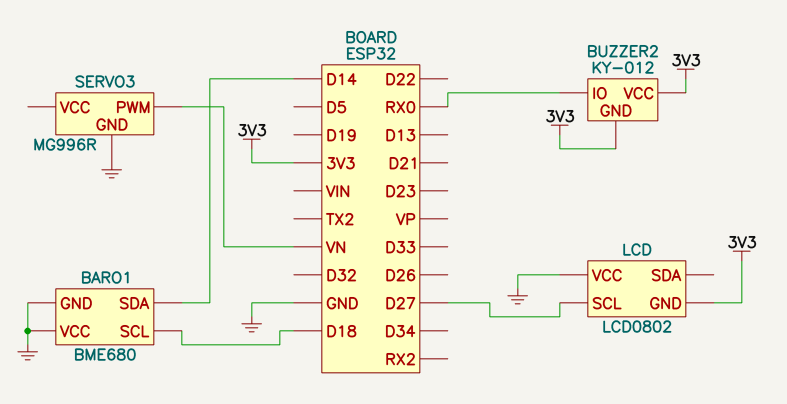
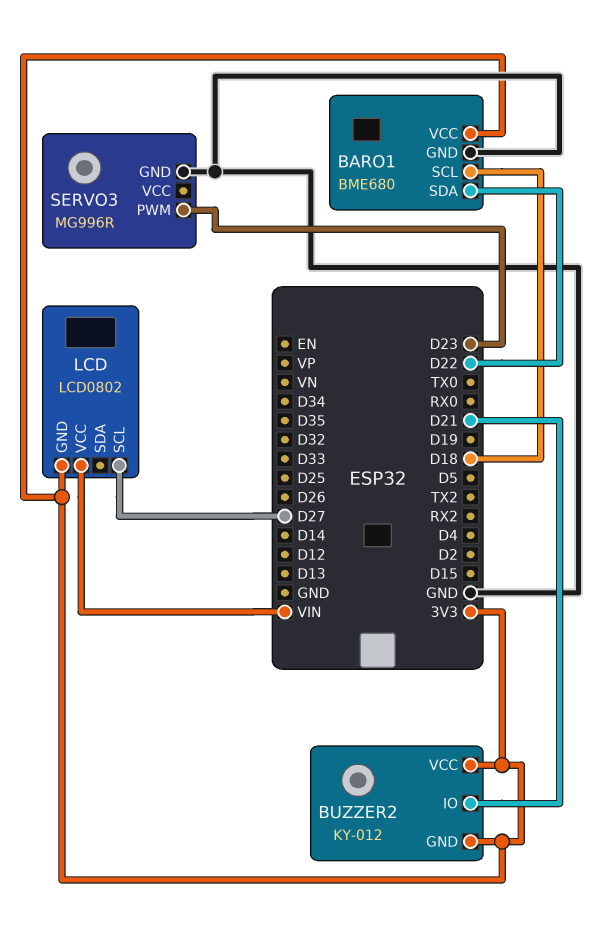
BARO1 pin SDA: D14 -> D22
BARO1 pin VCC: GND -> 3V3
BUZZER2 pin IO: RX0 -> D21
LCD pin VCC: GND -> VIN
SERVO3 pin PWM: VN -> D23

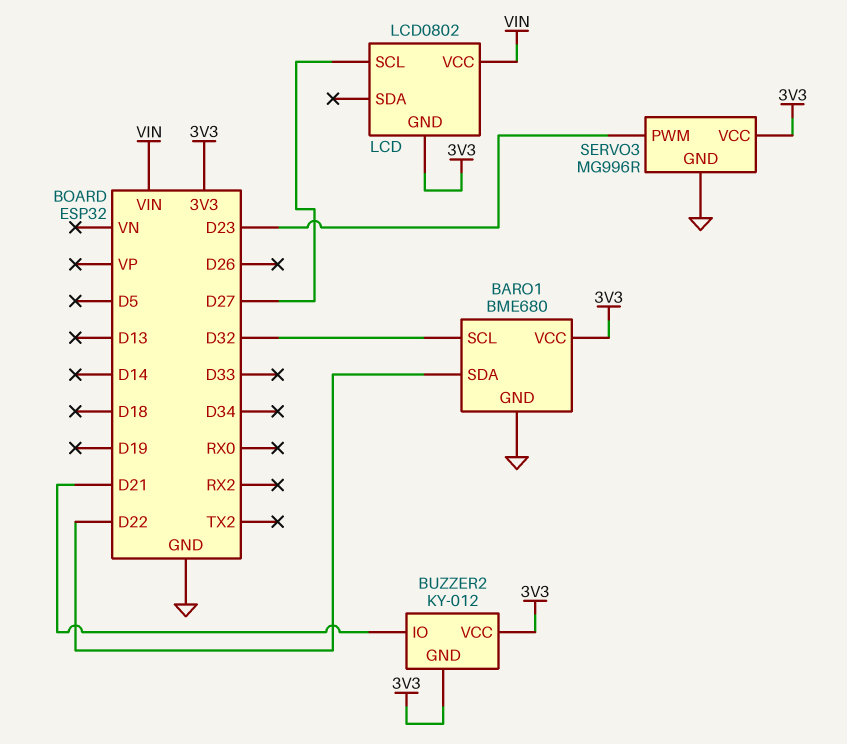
BARO1 pin SCL: D18 -> D32
SERVO3 pin VCC: none -> 3V3

